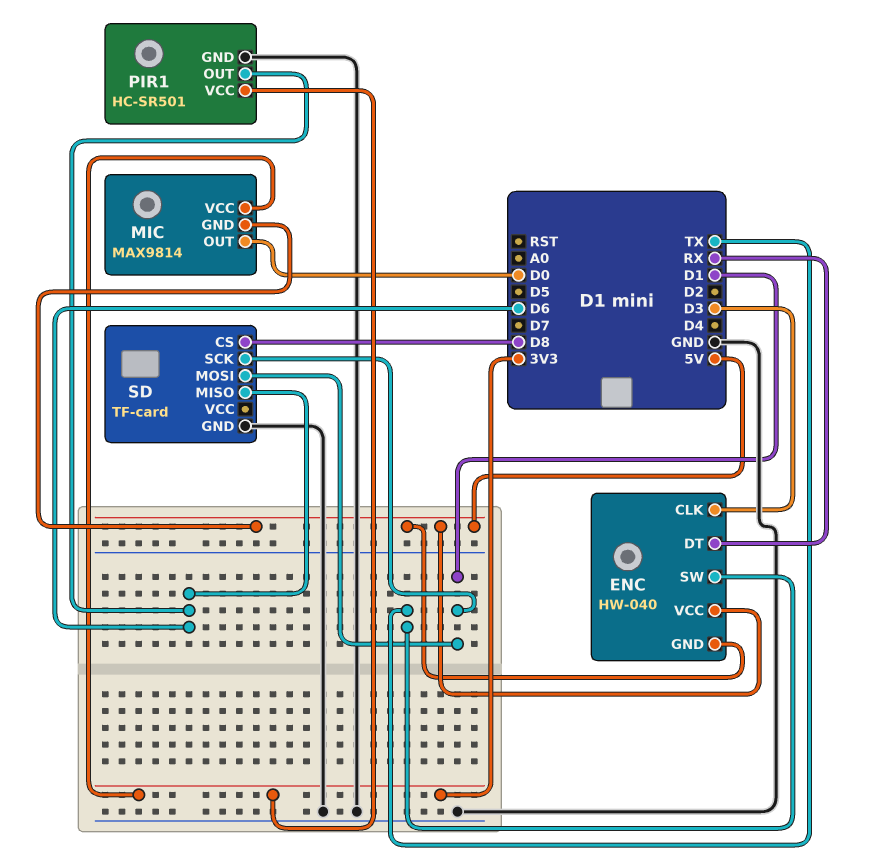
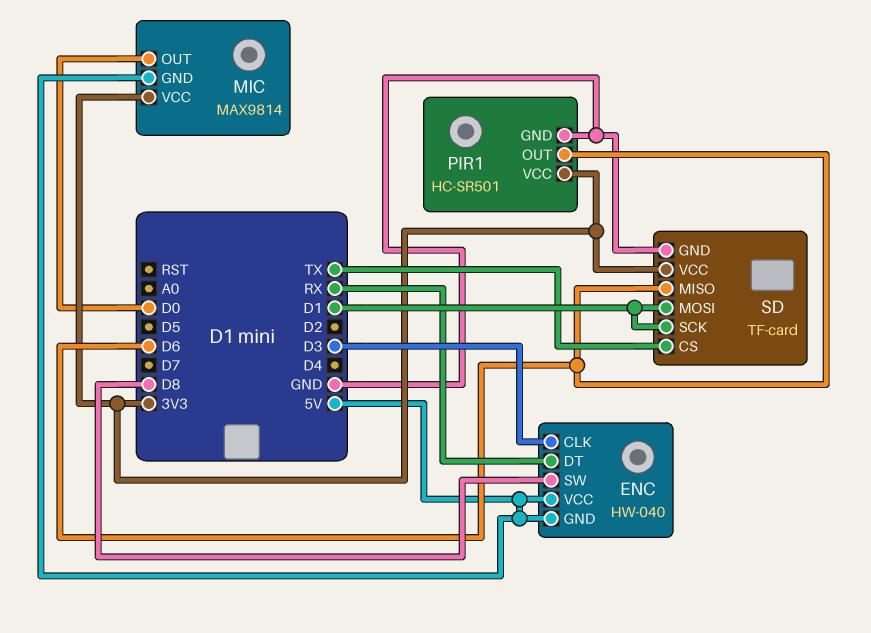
ENC pin SW: TX -> D8
SD pin CS: D8 -> TX
SD pin VCC: none -> 3V3

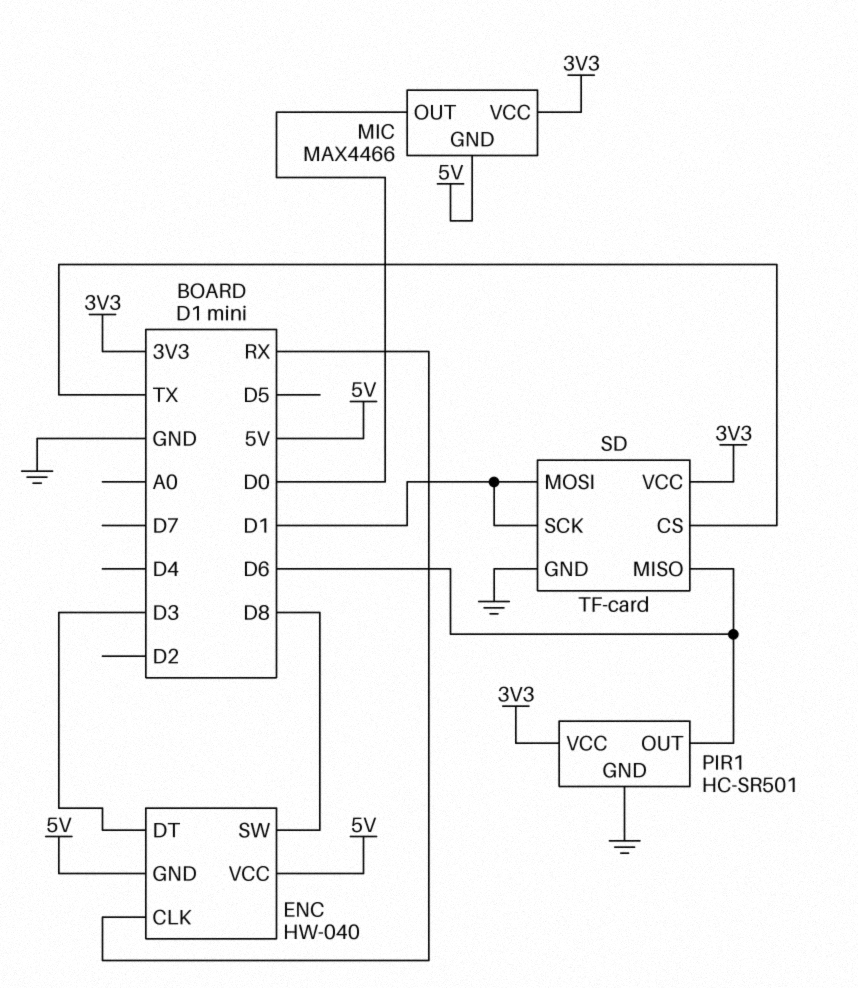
ENC pin CLK: D3 -> RX
ENC pin DT: RX -> D3
MIC: MAX9814 -> MAX4466

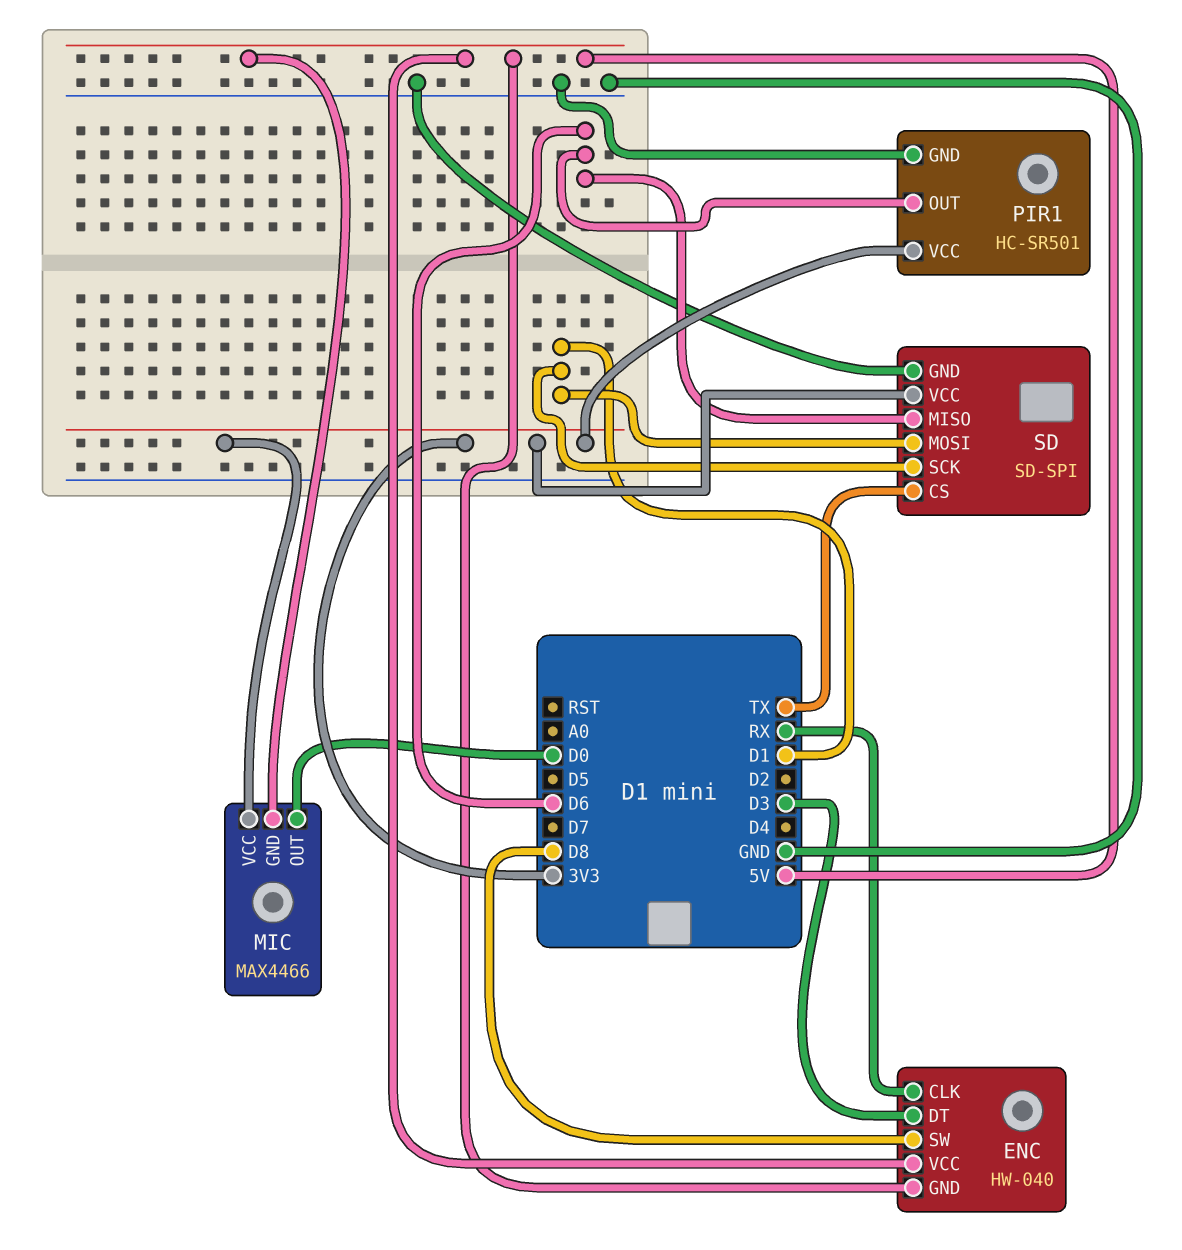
SD: TF-card -> SD-SPI

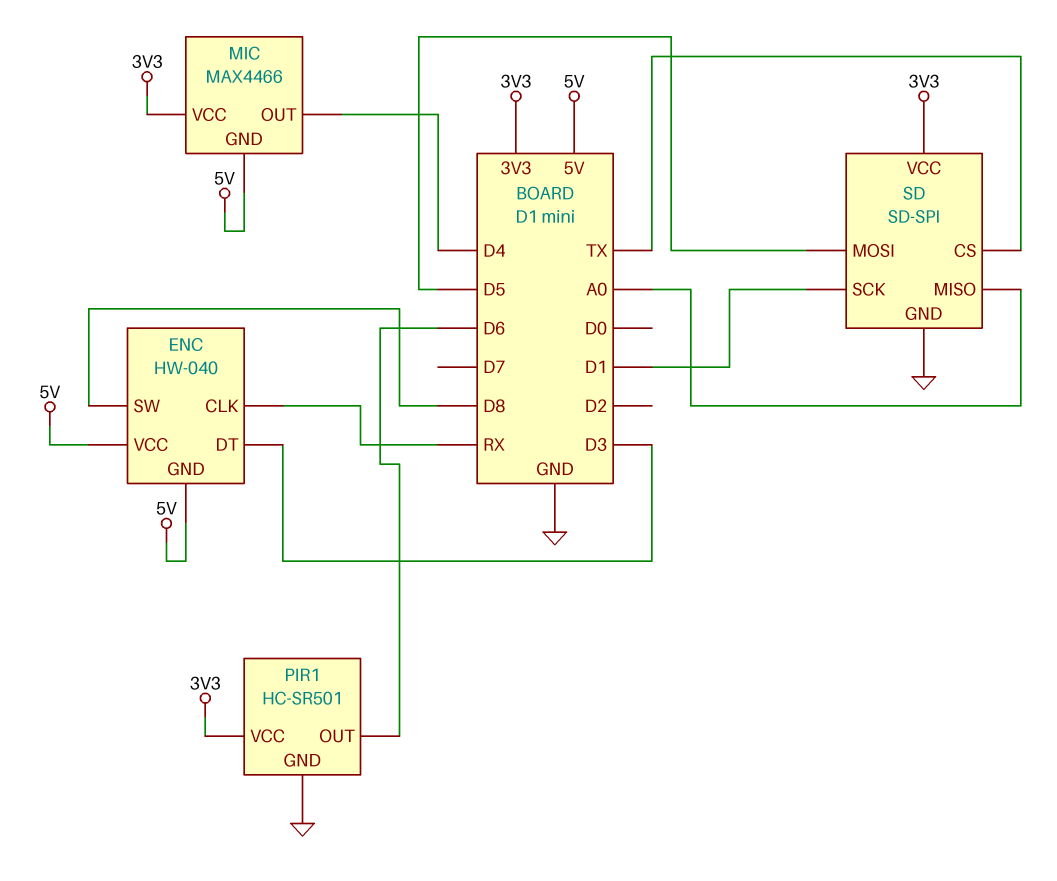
MIC pin OUT: D0 -> D4
SD pin MISO: D6 -> A0
SD pin MOSI: D1 -> D5

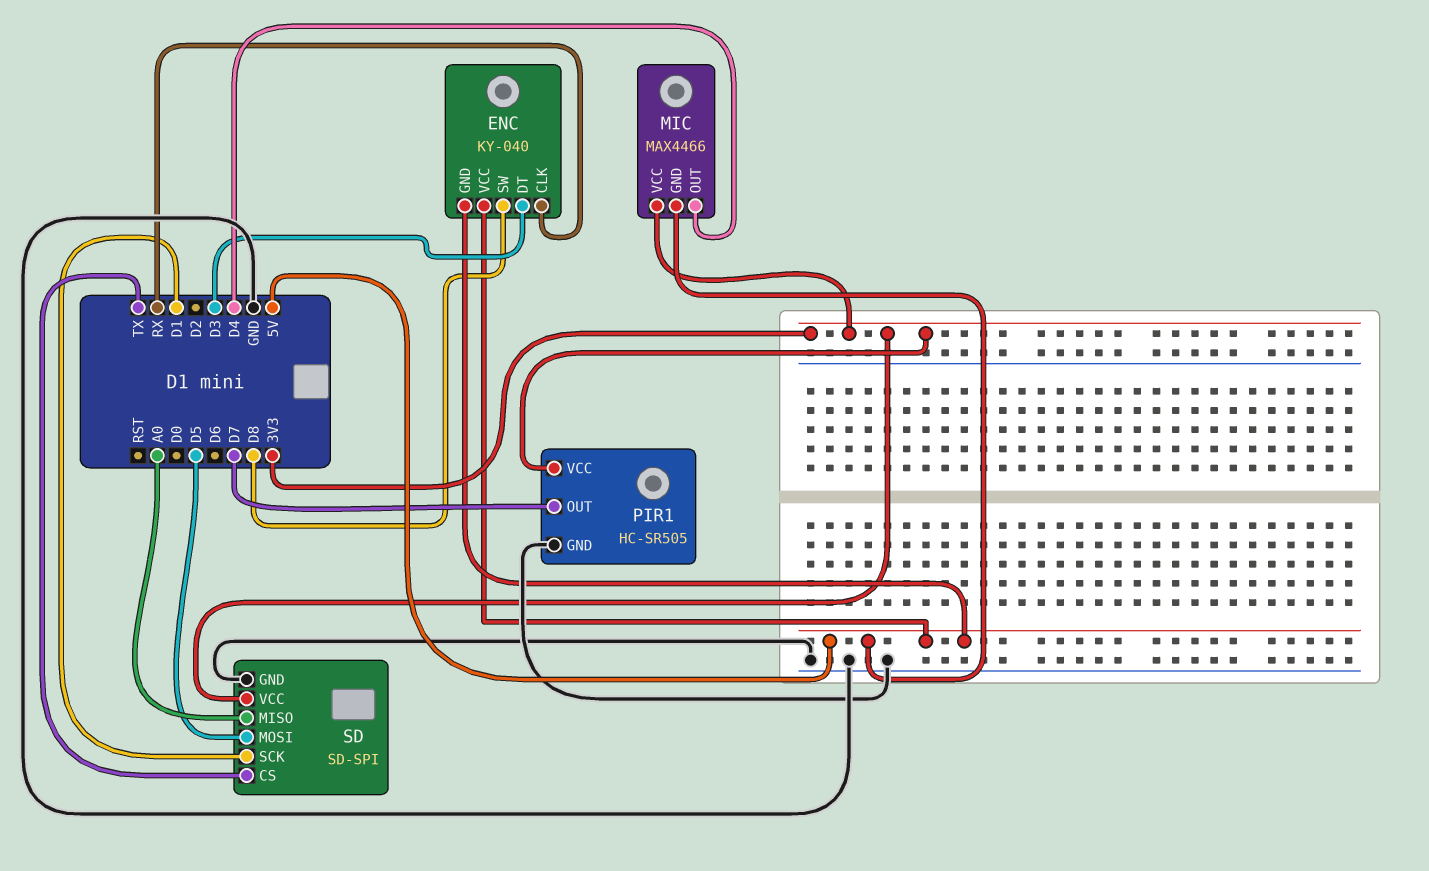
ENC: HW-040 -> KY-040
PIR1: HC-SR501 -> HC-SR505
PIR1 pin OUT: D6 -> D7

